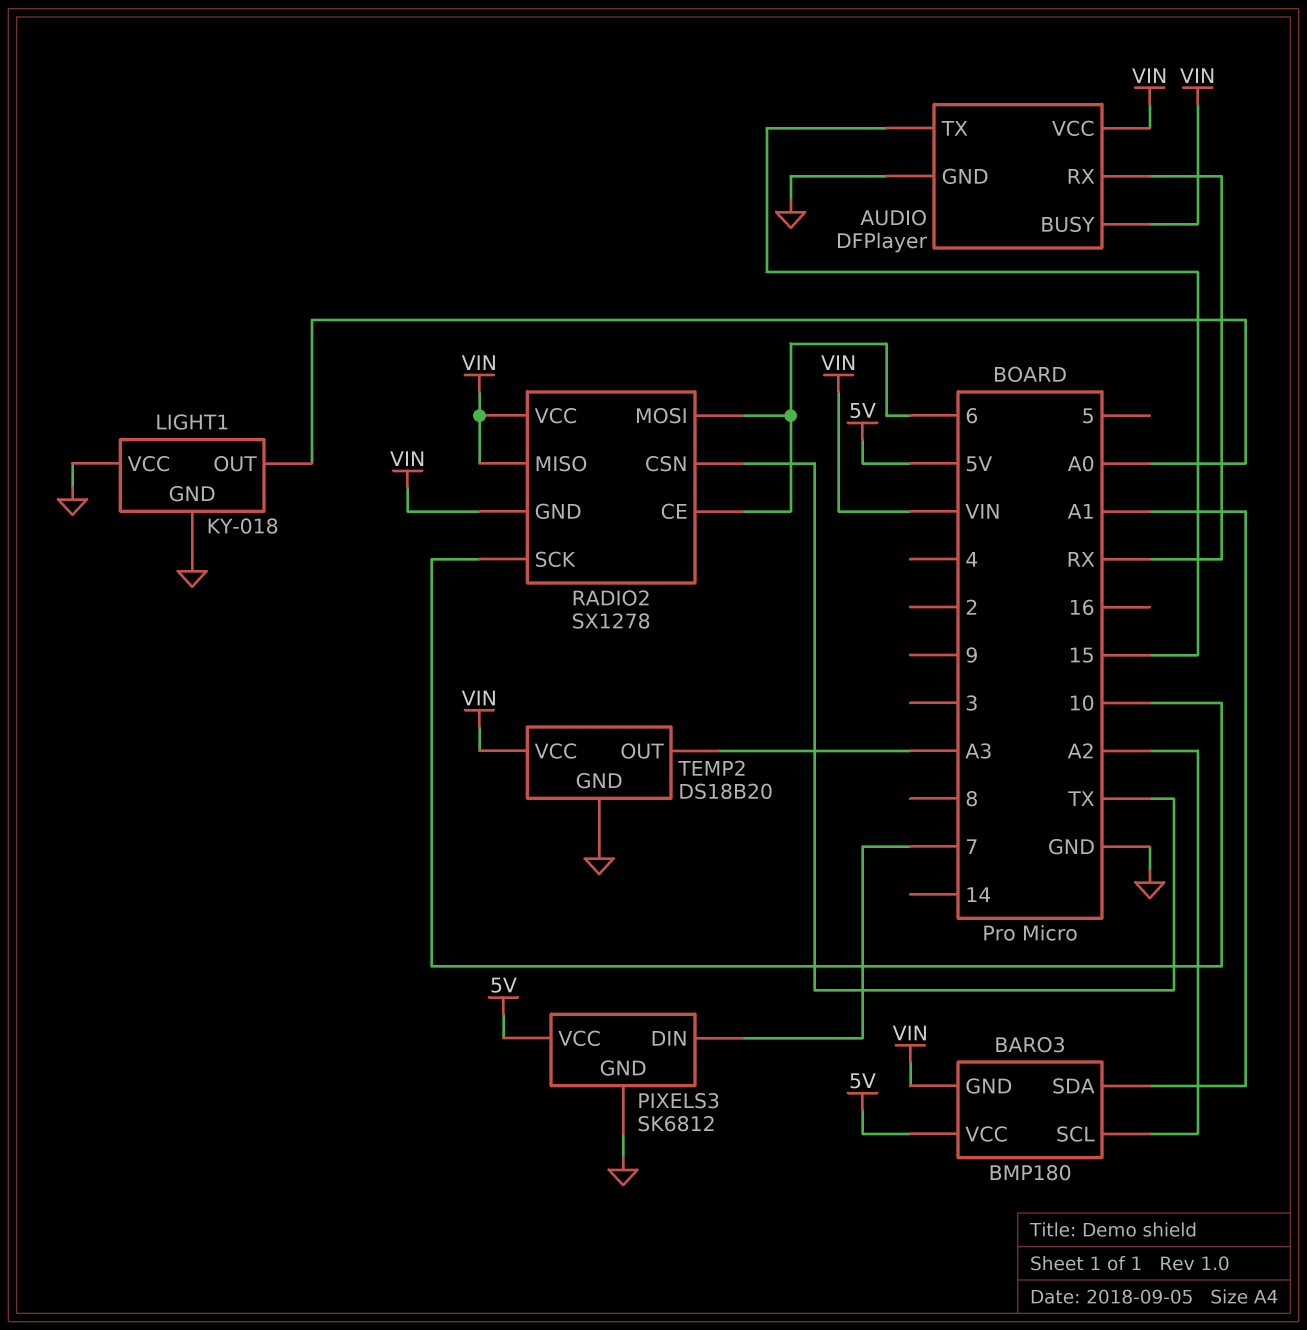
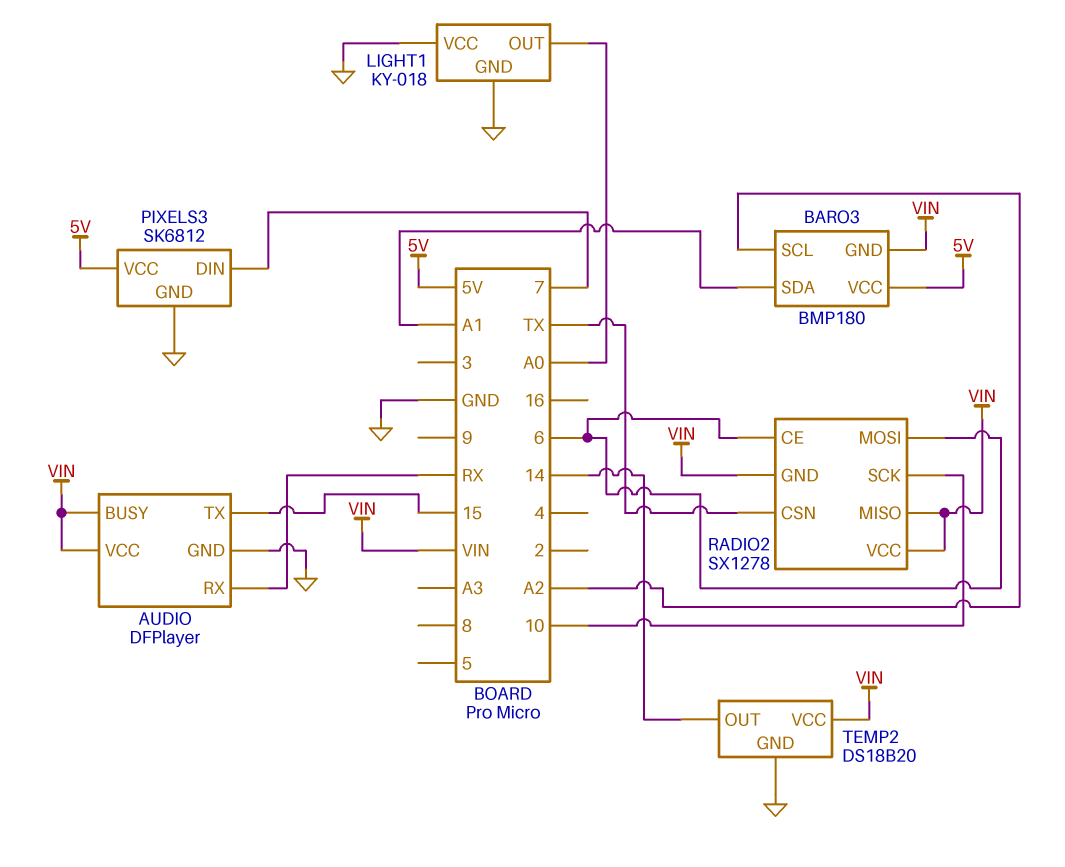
TEMP2 pin OUT: A3 -> 14

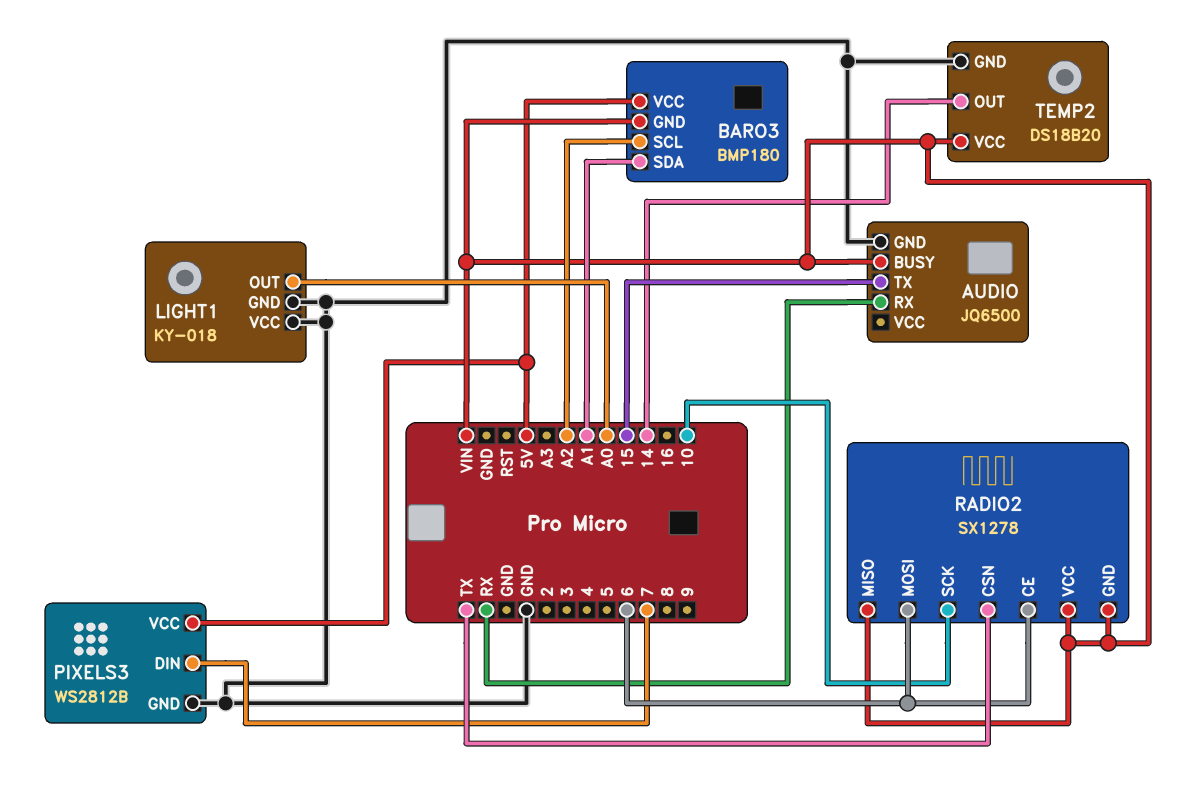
AUDIO: DFPlayer -> JQ6500
AUDIO pin VCC: VIN -> none
PIXELS3: SK6812 -> WS2812B

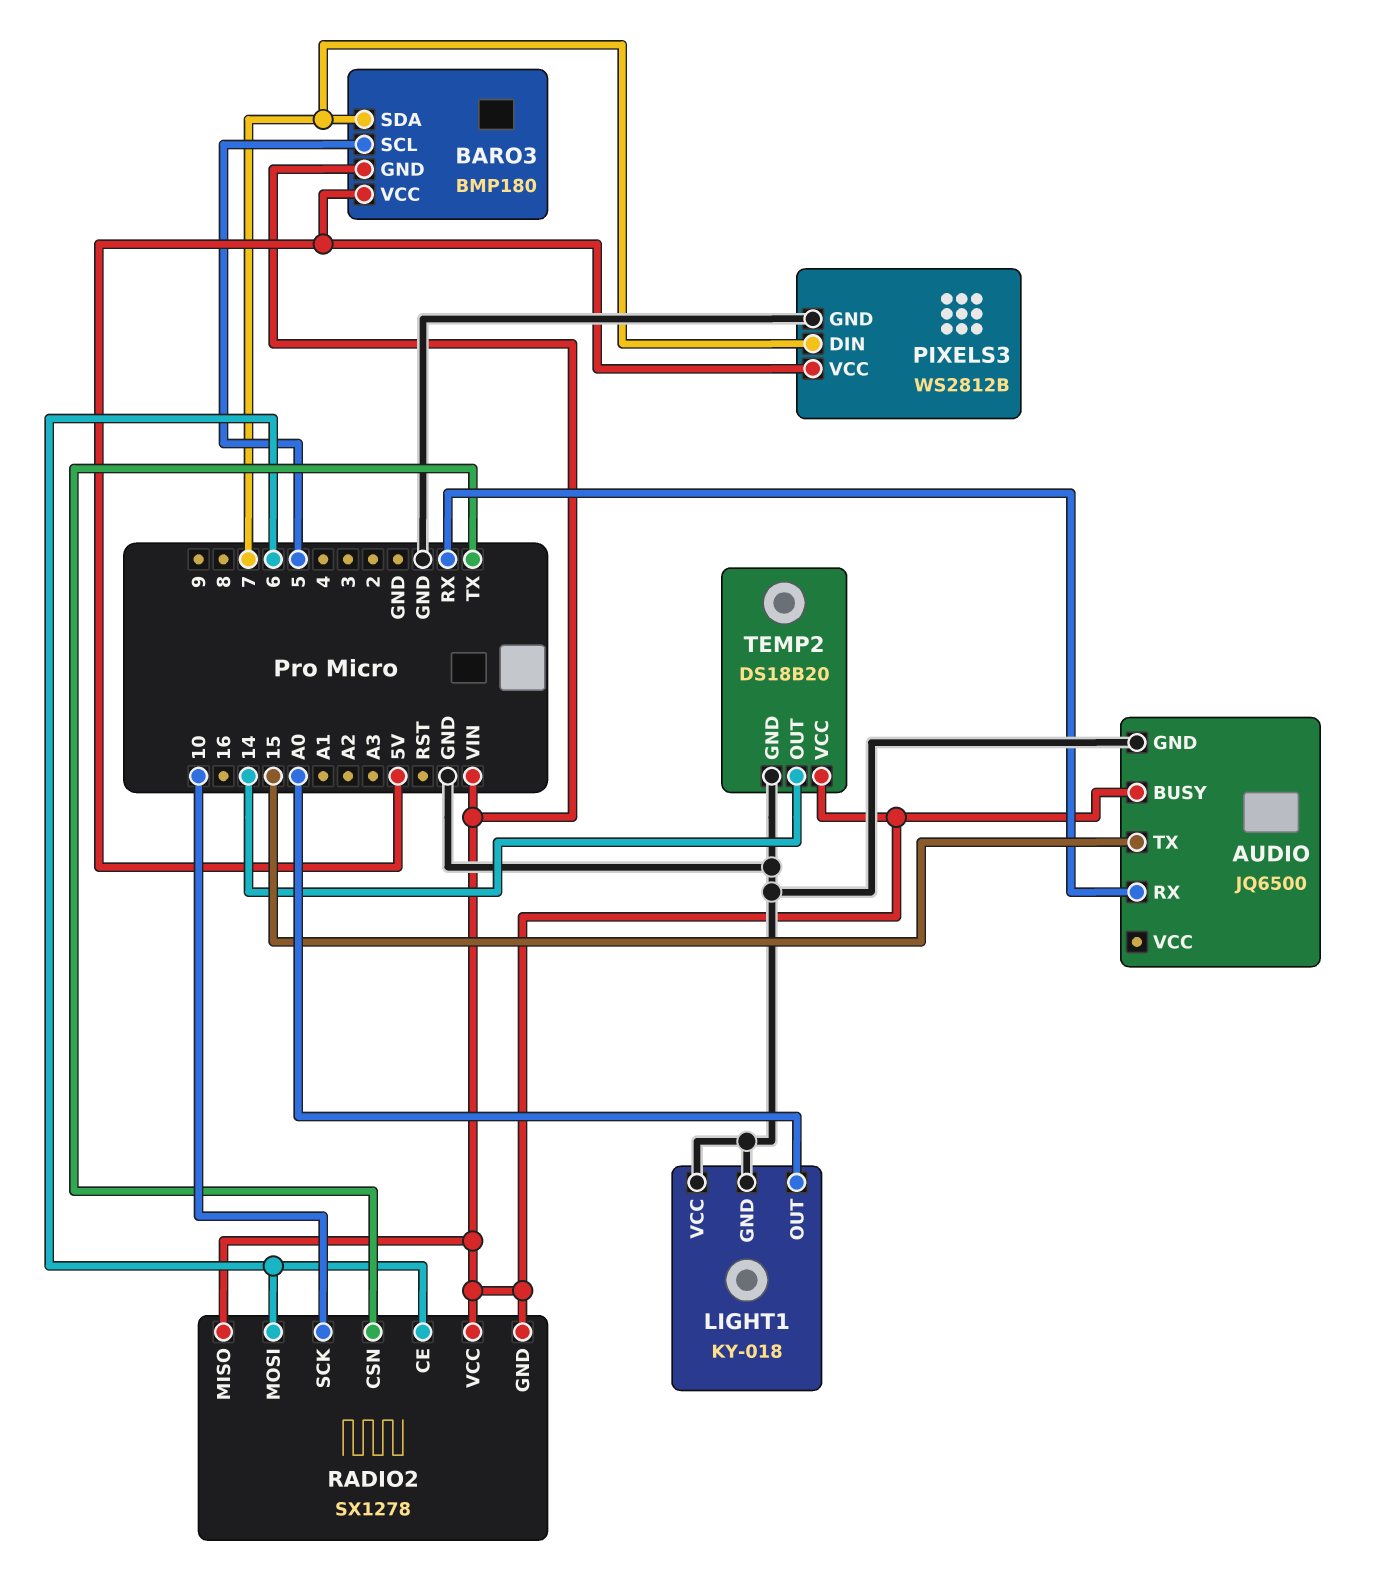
BARO3 pin SCL: A2 -> 5
BARO3 pin SDA: A1 -> 7

